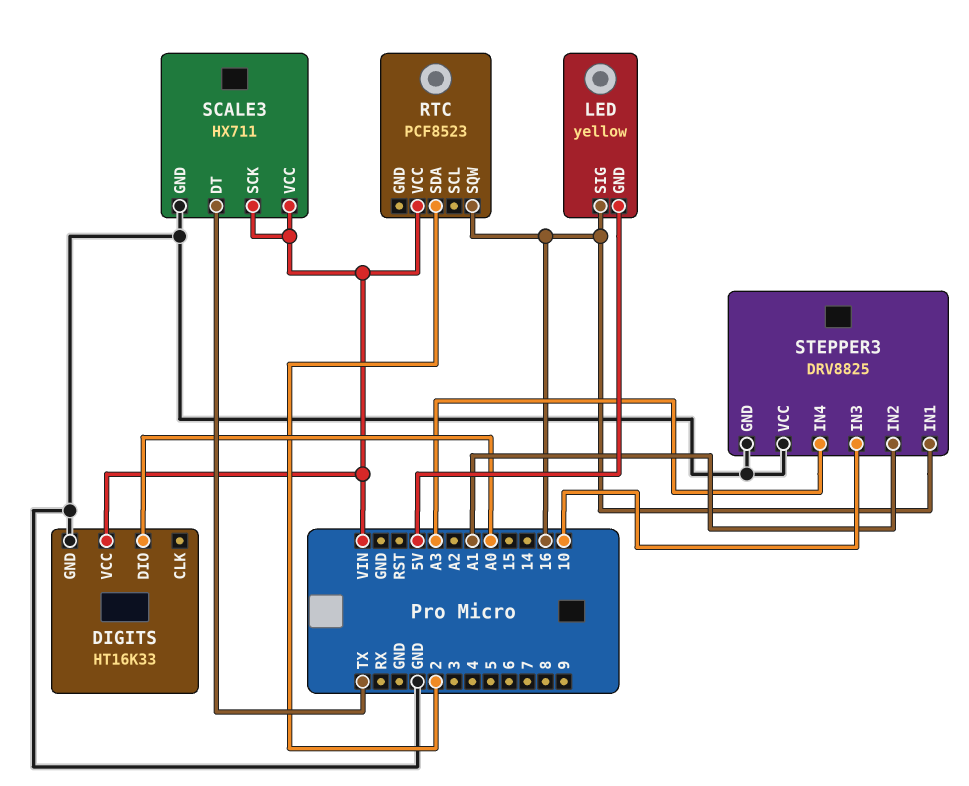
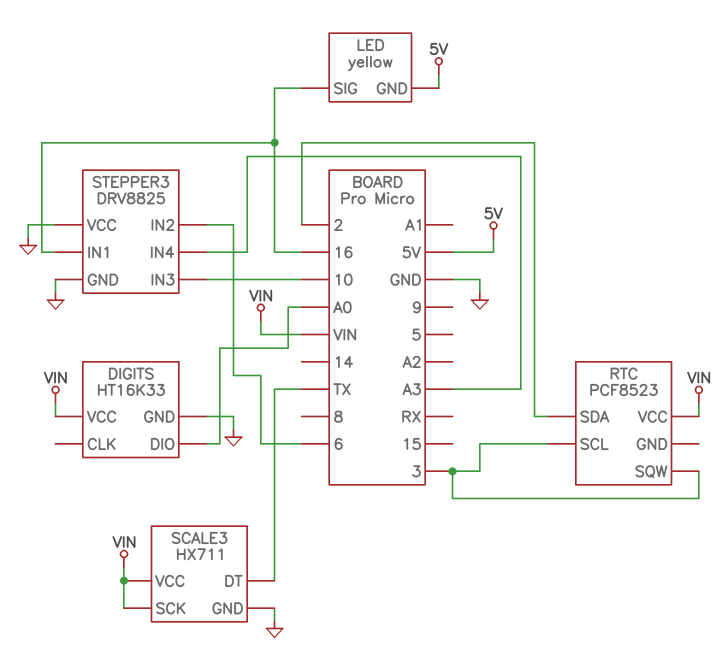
RTC pin SCL: none -> 3
RTC pin SQW: 16 -> 3
STEPPER3 pin IN2: A1 -> 6

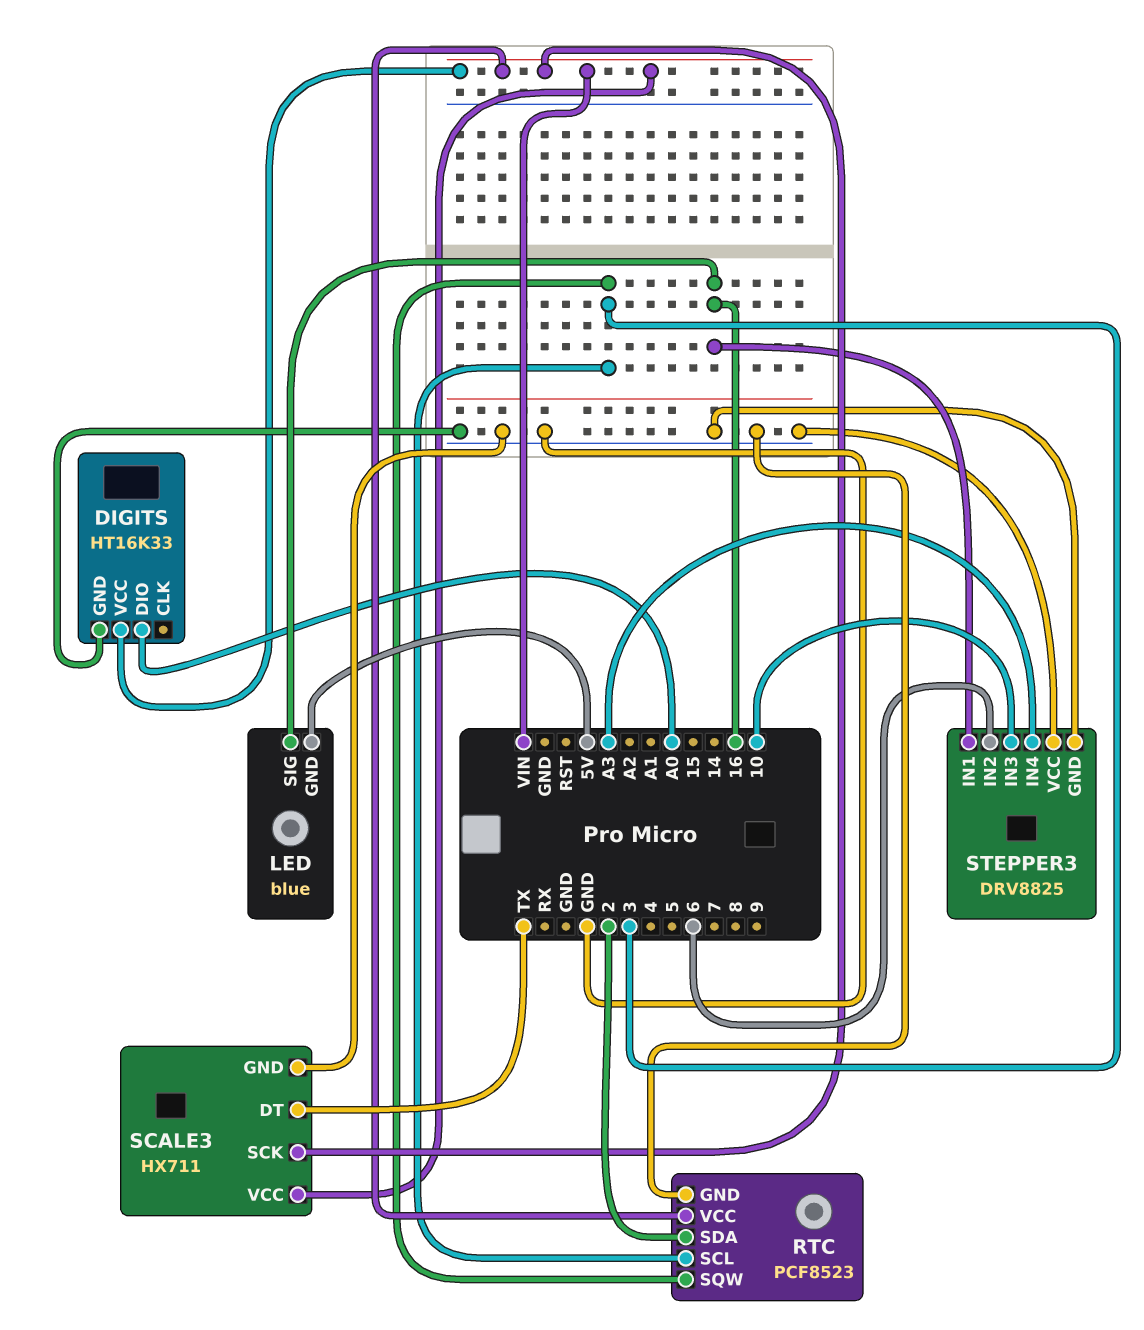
LED: yellow -> blue
RTC pin GND: none -> GND

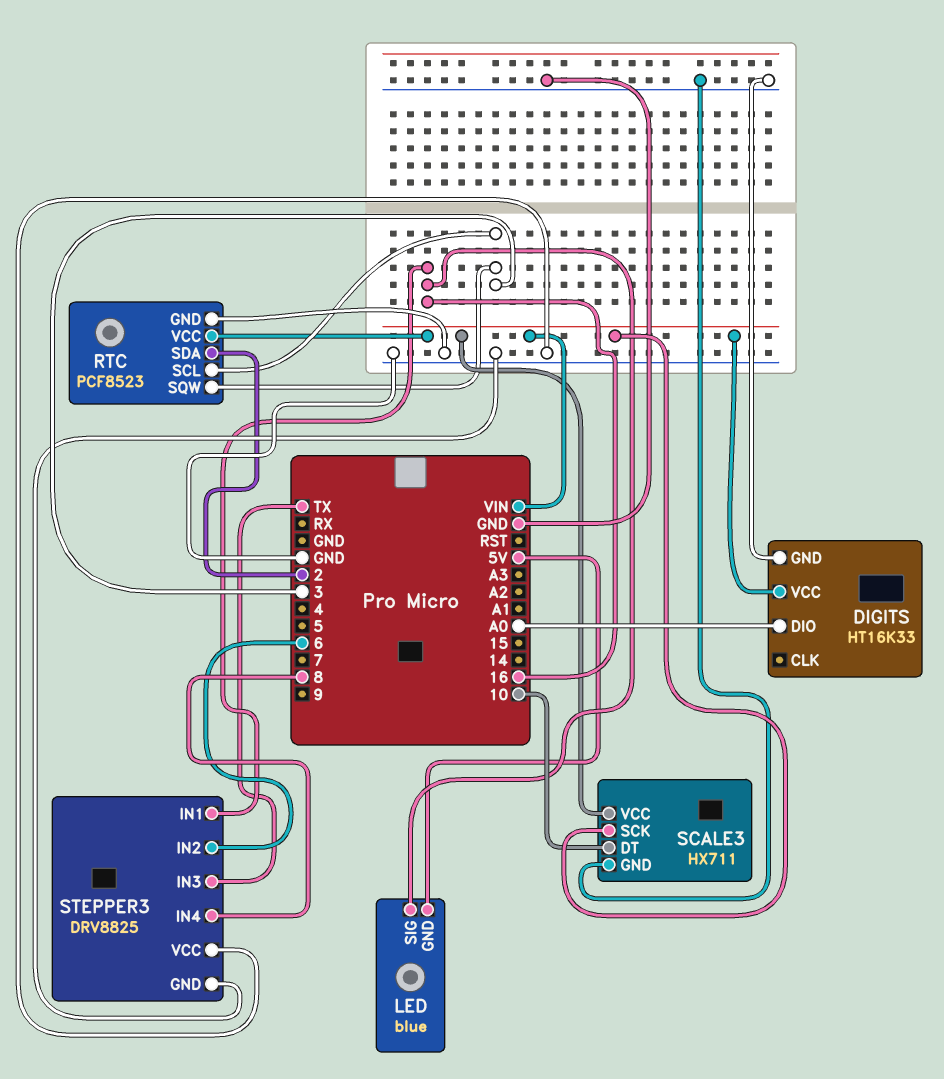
SCALE3 pin DT: TX -> 10
STEPPER3 pin IN3: 10 -> TX
STEPPER3 pin IN4: A3 -> 8

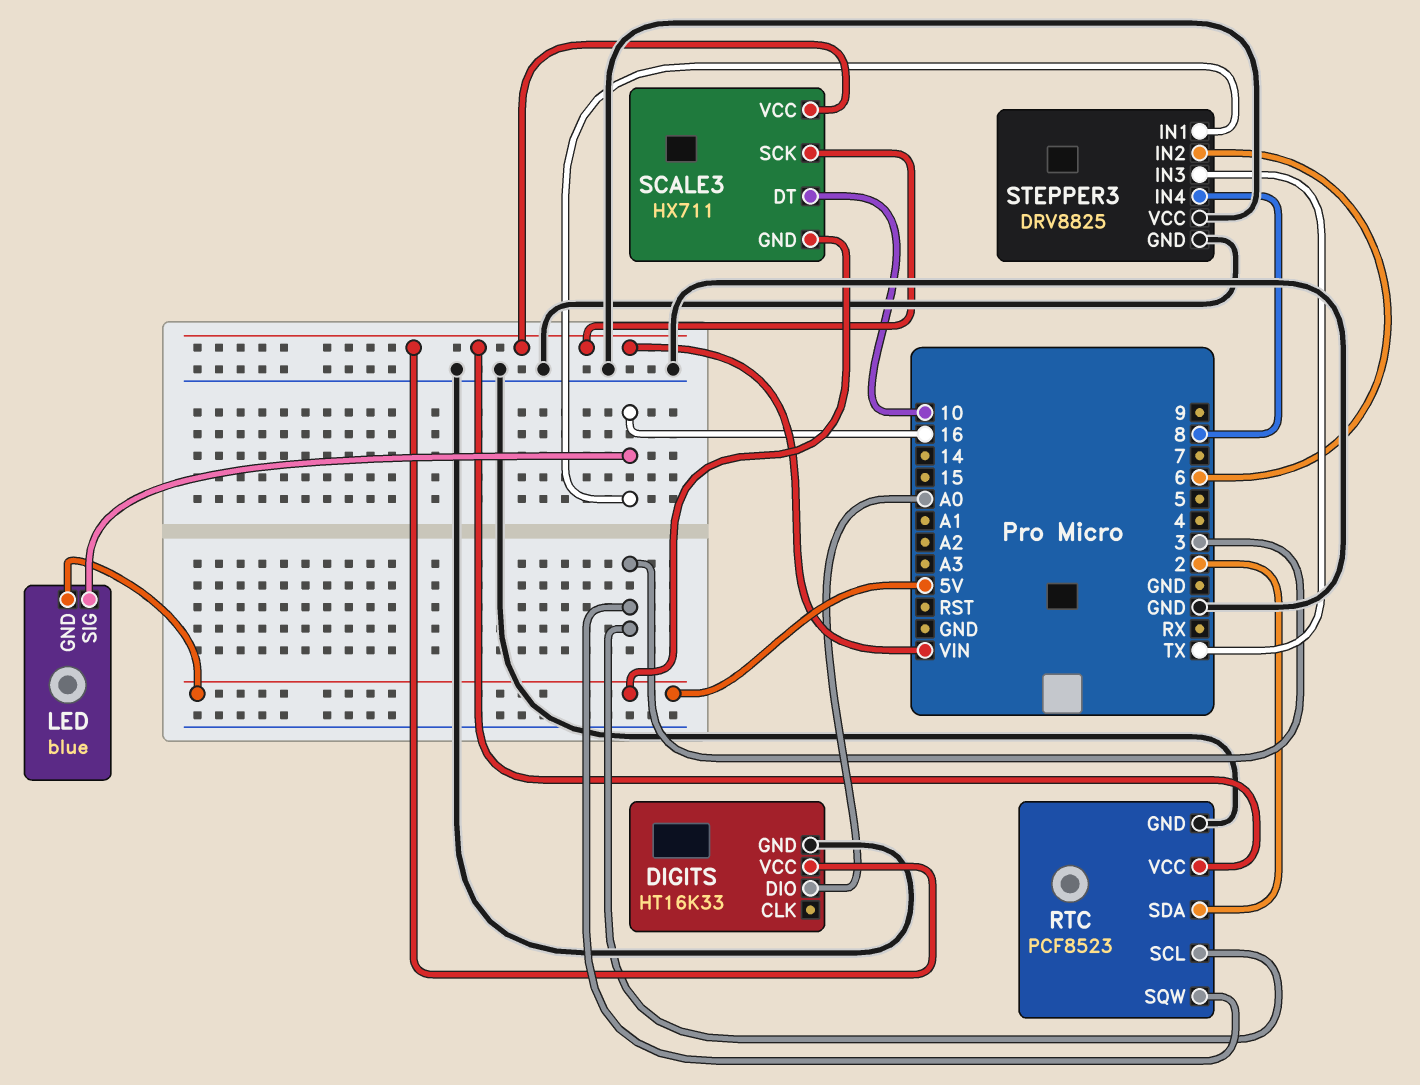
SCALE3 pin GND: GND -> 5V

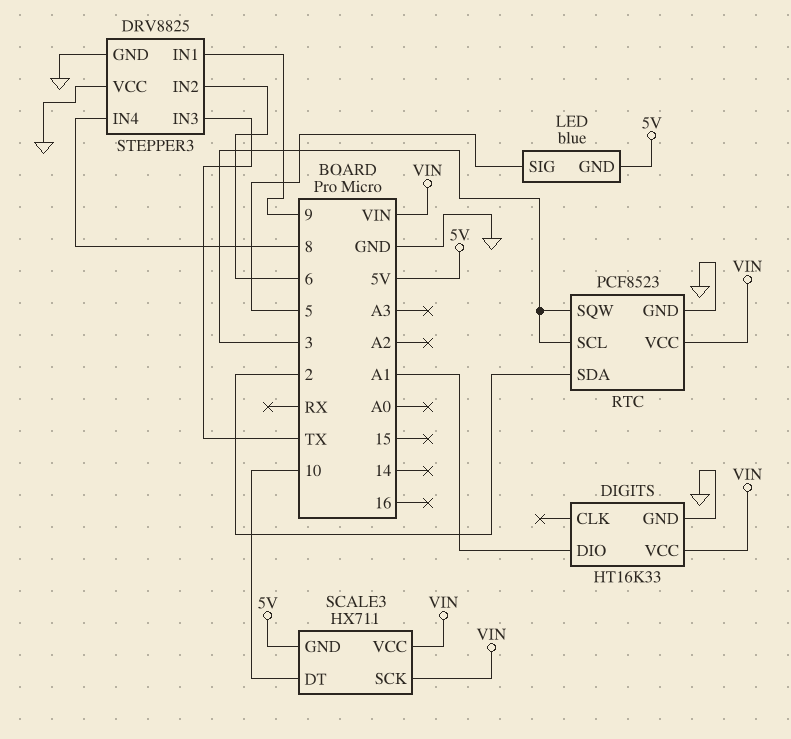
DIGITS pin DIO: A0 -> A1
LED pin SIG: 16 -> 5
STEPPER3 pin IN1: 16 -> 9

